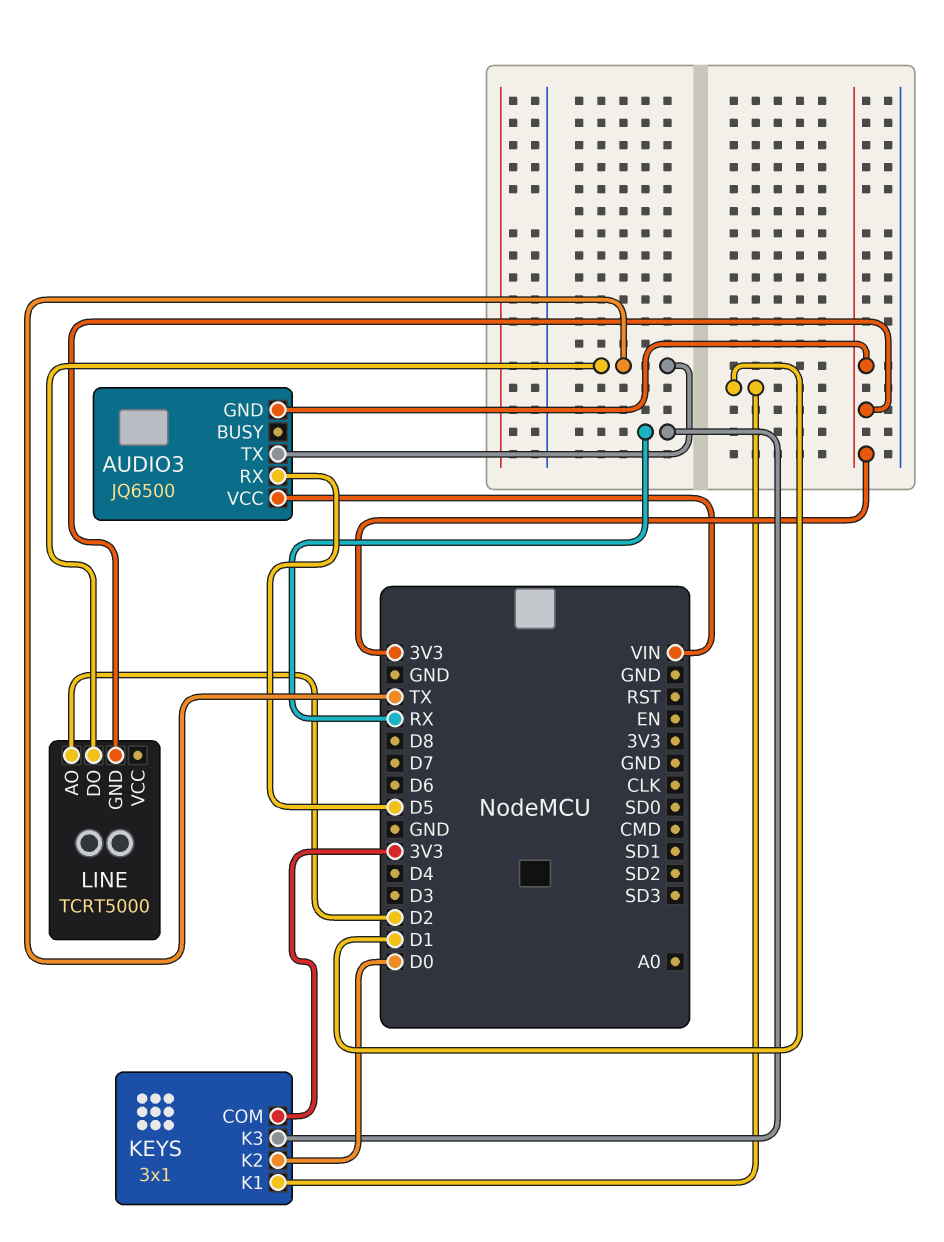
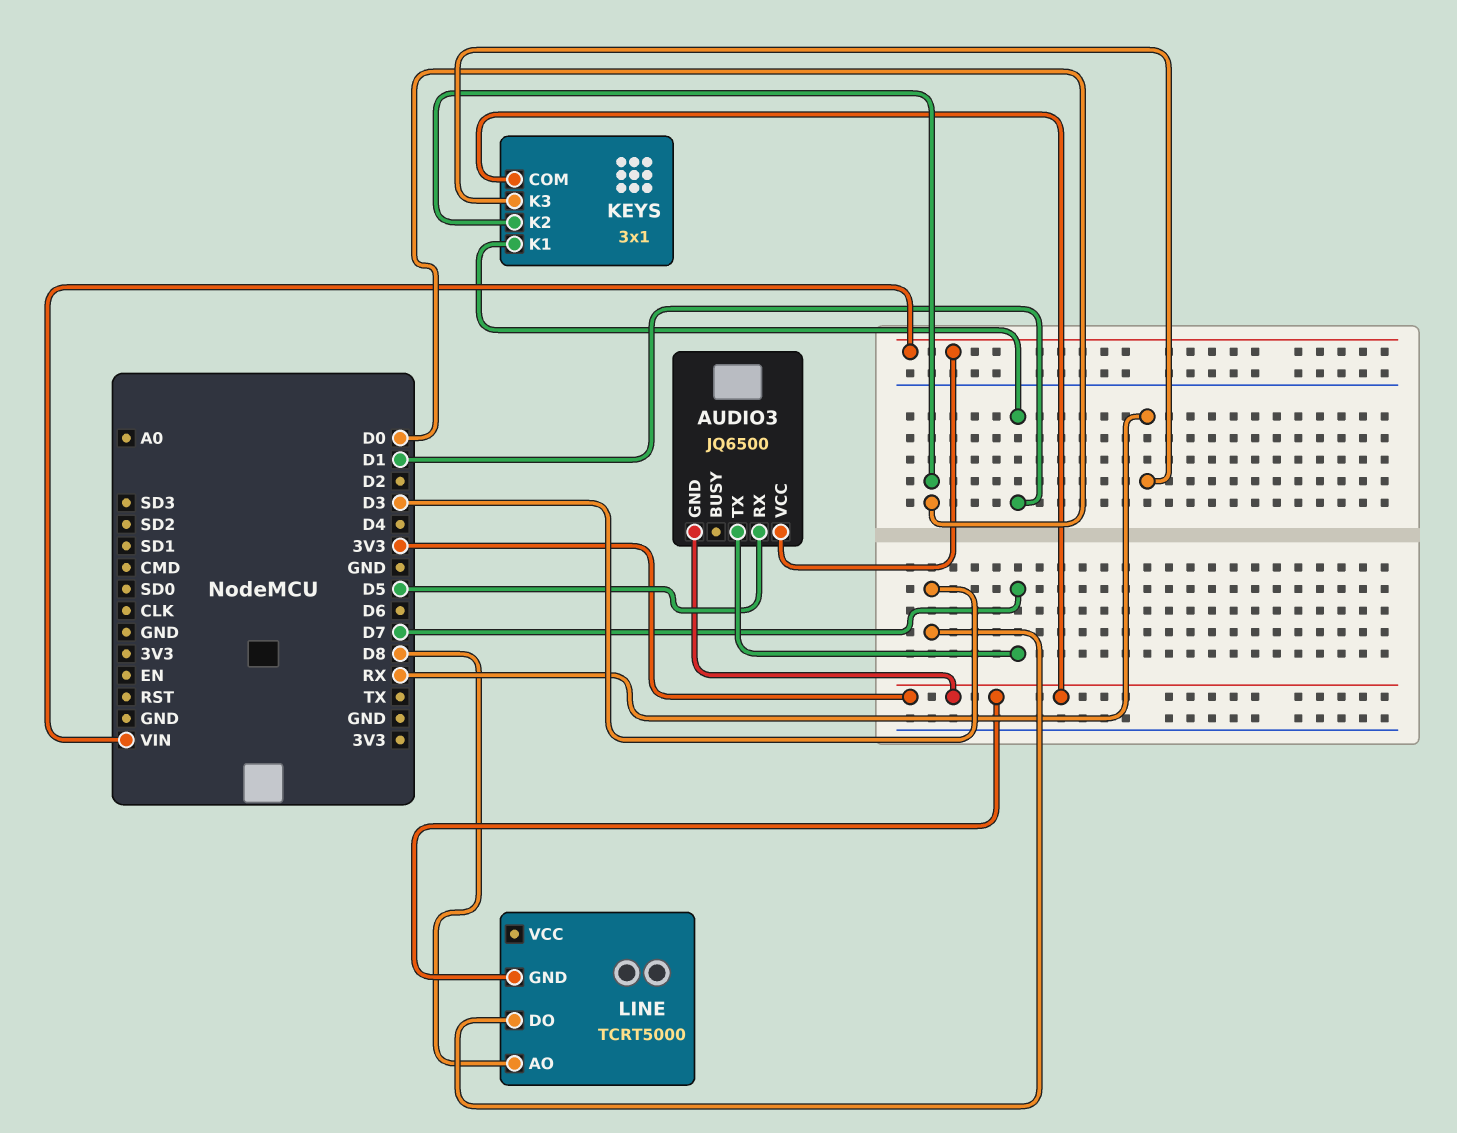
AUDIO3 pin TX: TX -> D7
LINE pin AO: D2 -> D8
LINE pin DO: TX -> D3

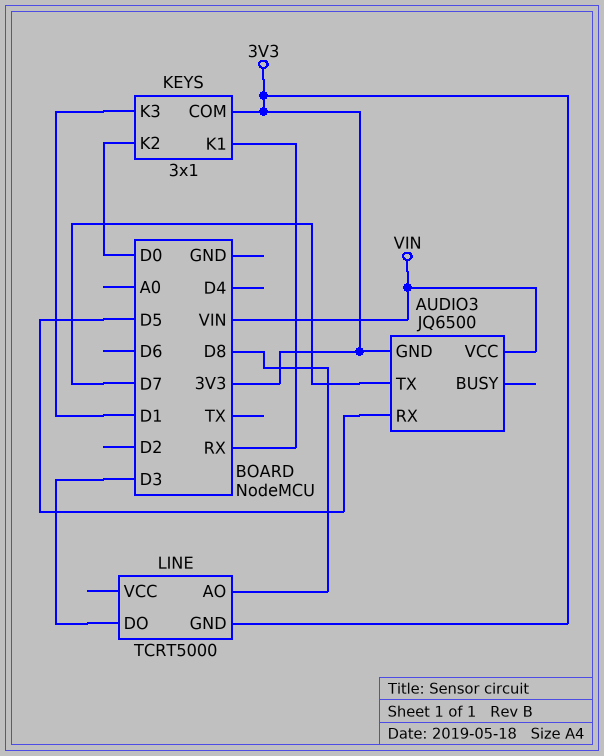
KEYS pin K1: D1 -> RX
KEYS pin K3: RX -> D1

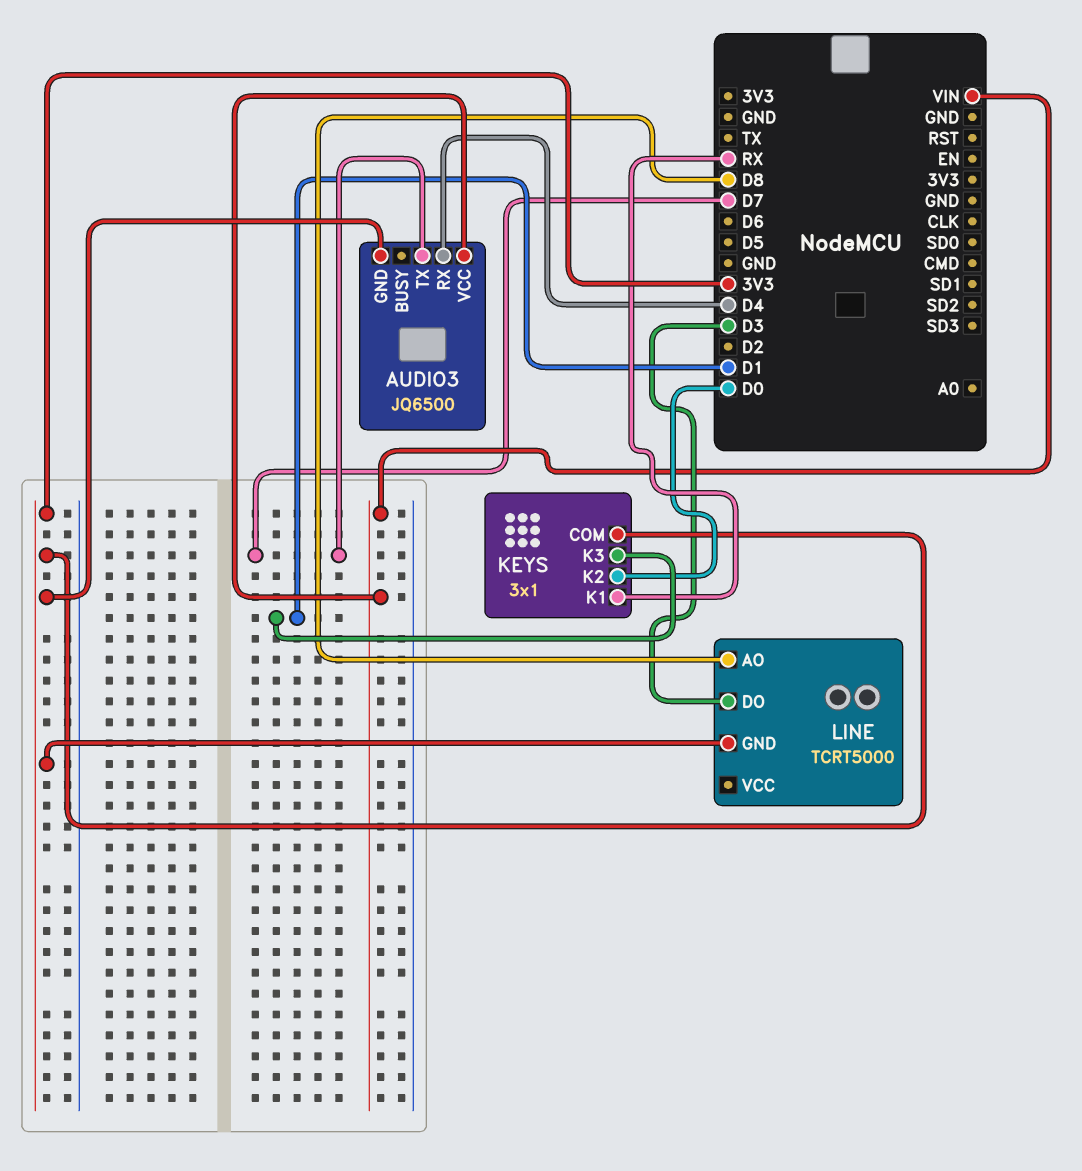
AUDIO3 pin RX: D5 -> D4

